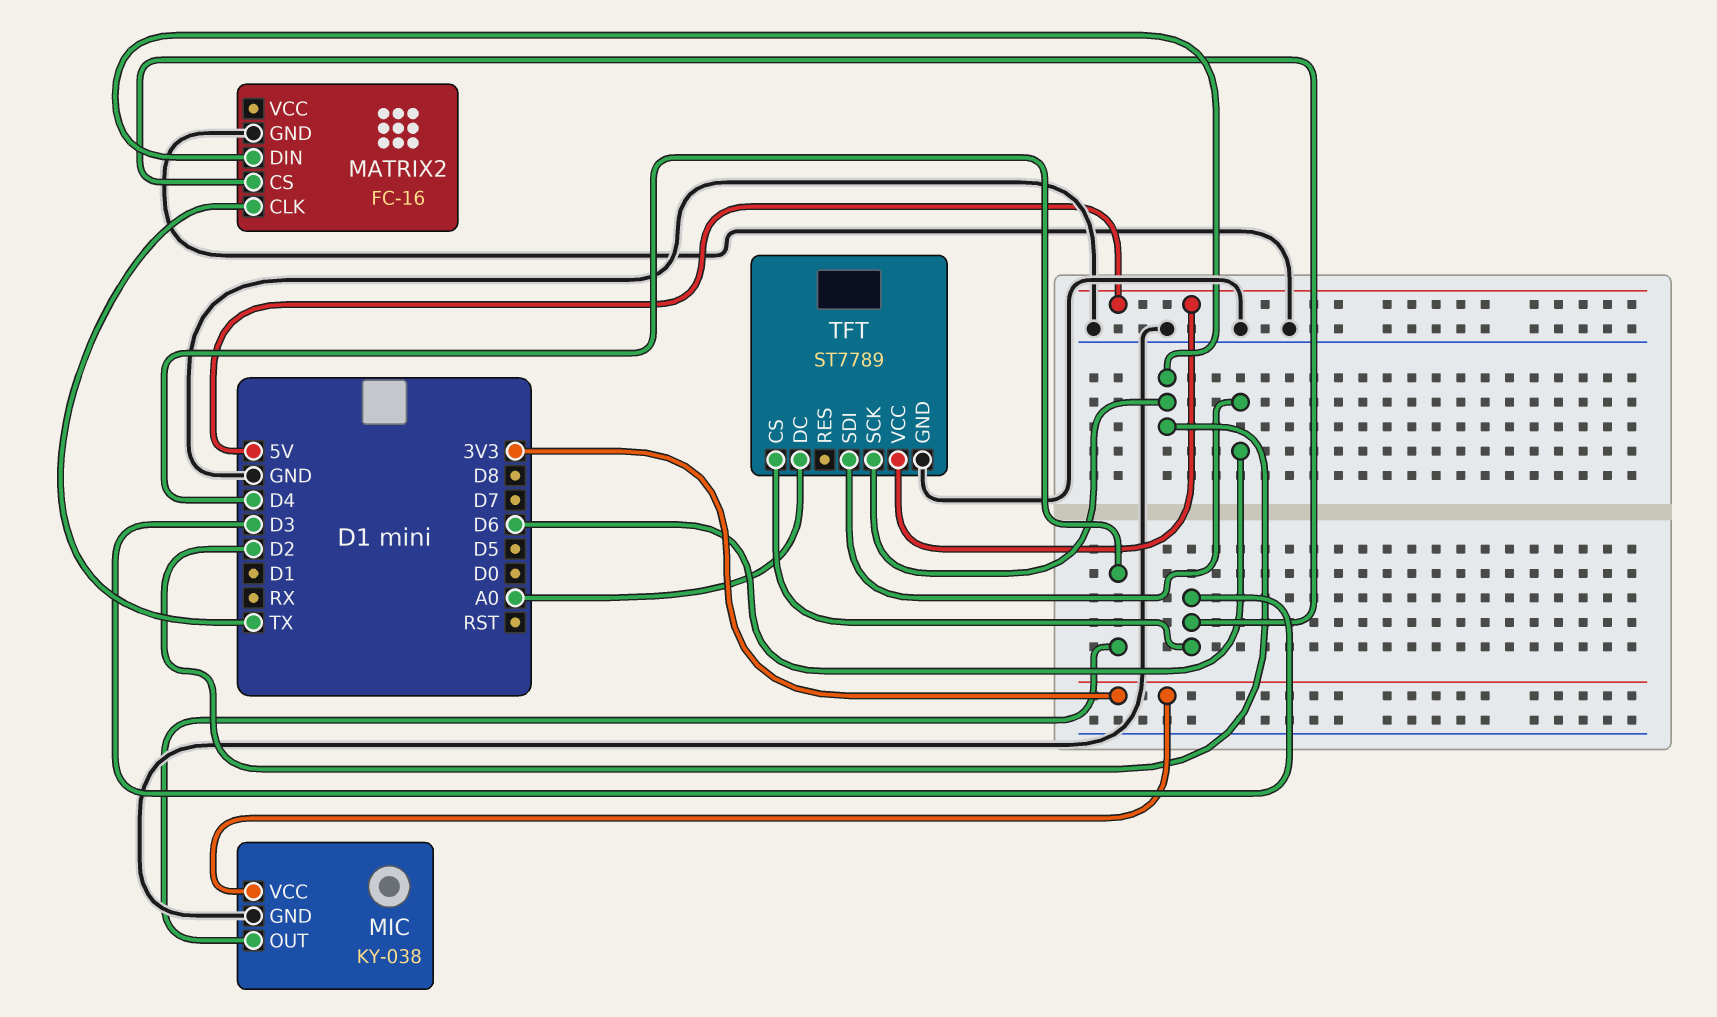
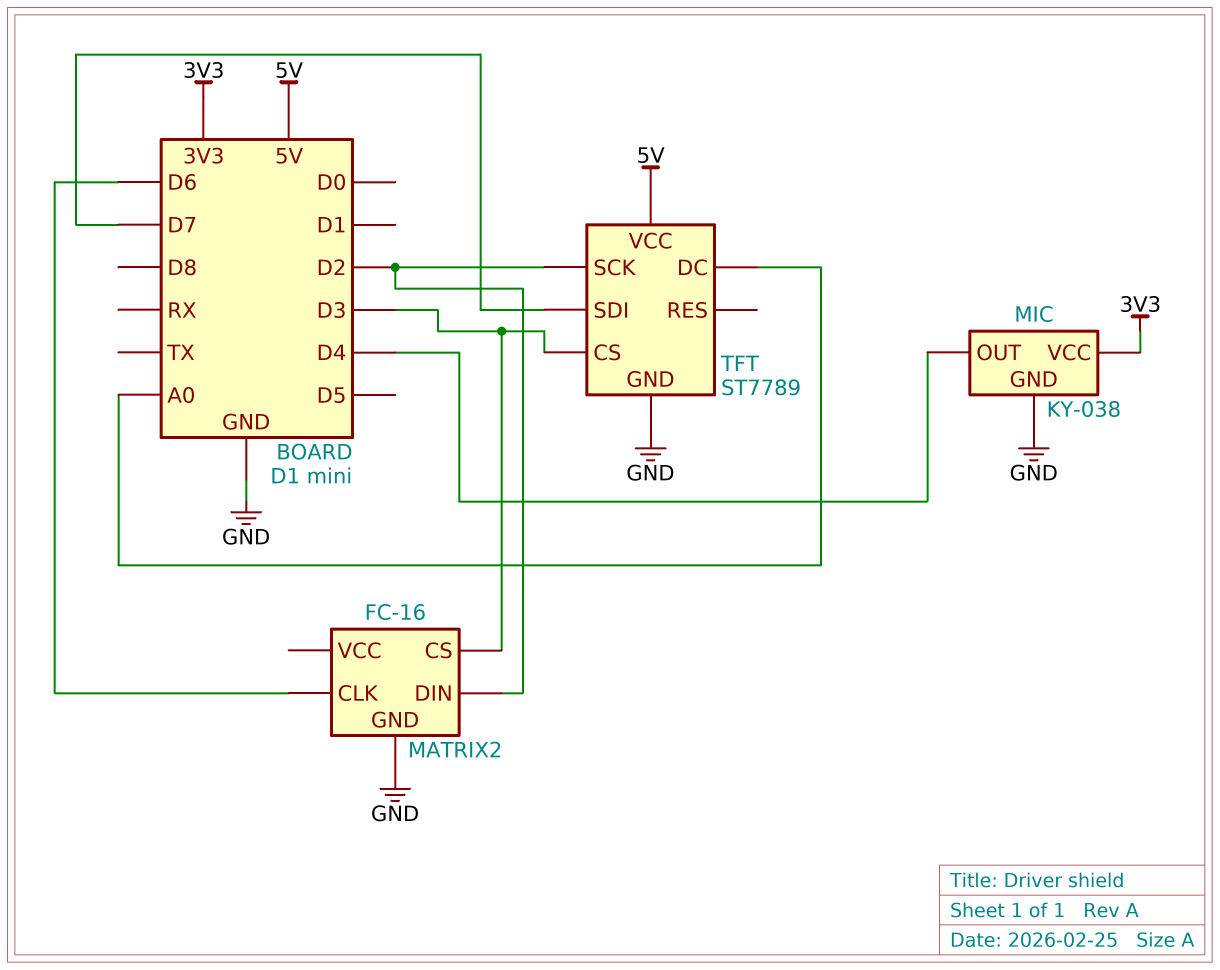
MATRIX2 pin CLK: TX -> D6
TFT pin SDI: D6 -> D7

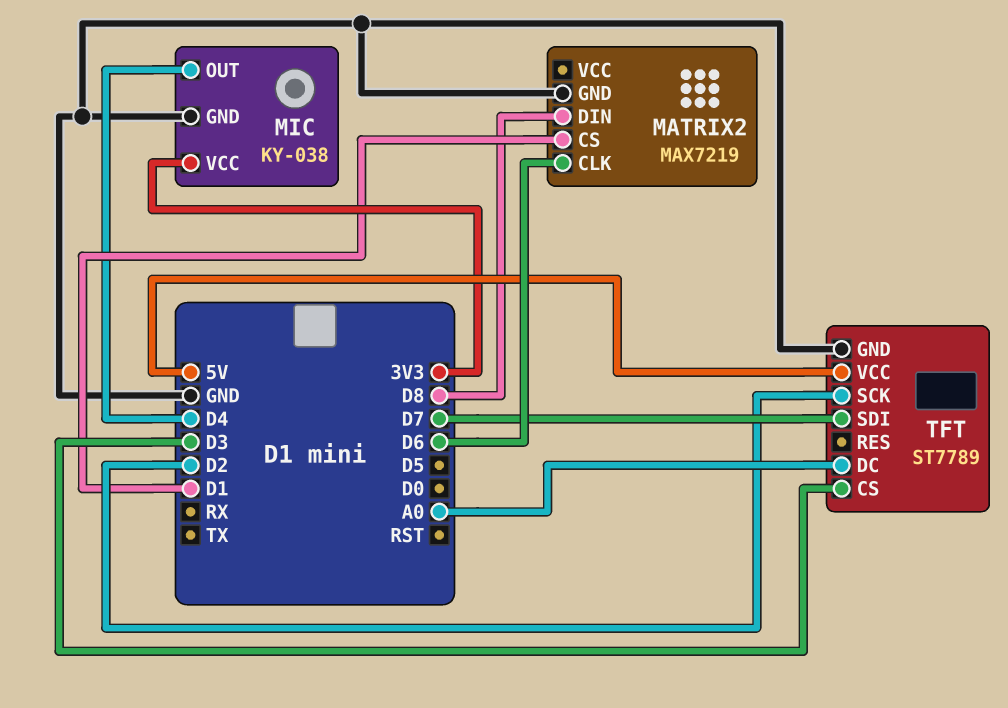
MATRIX2: FC-16 -> MAX7219
MATRIX2 pin CS: D3 -> D1
MATRIX2 pin DIN: D2 -> D8

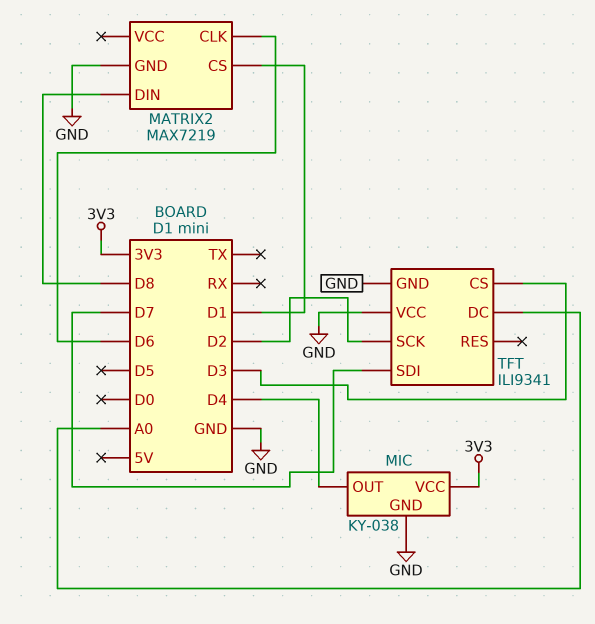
TFT: ST7789 -> ILI9341
TFT pin VCC: 5V -> GND

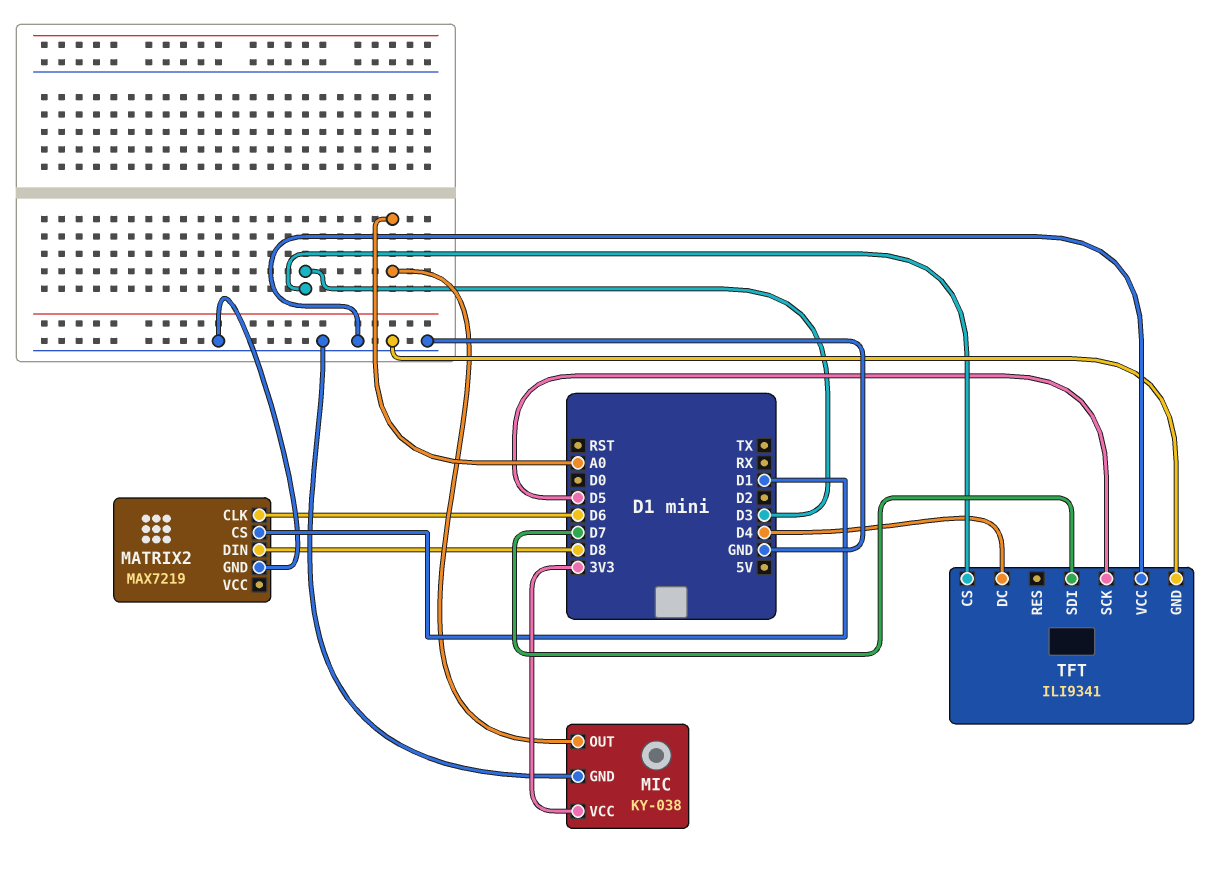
MIC pin OUT: D4 -> A0
TFT pin DC: A0 -> D4
TFT pin SCK: D2 -> D5

